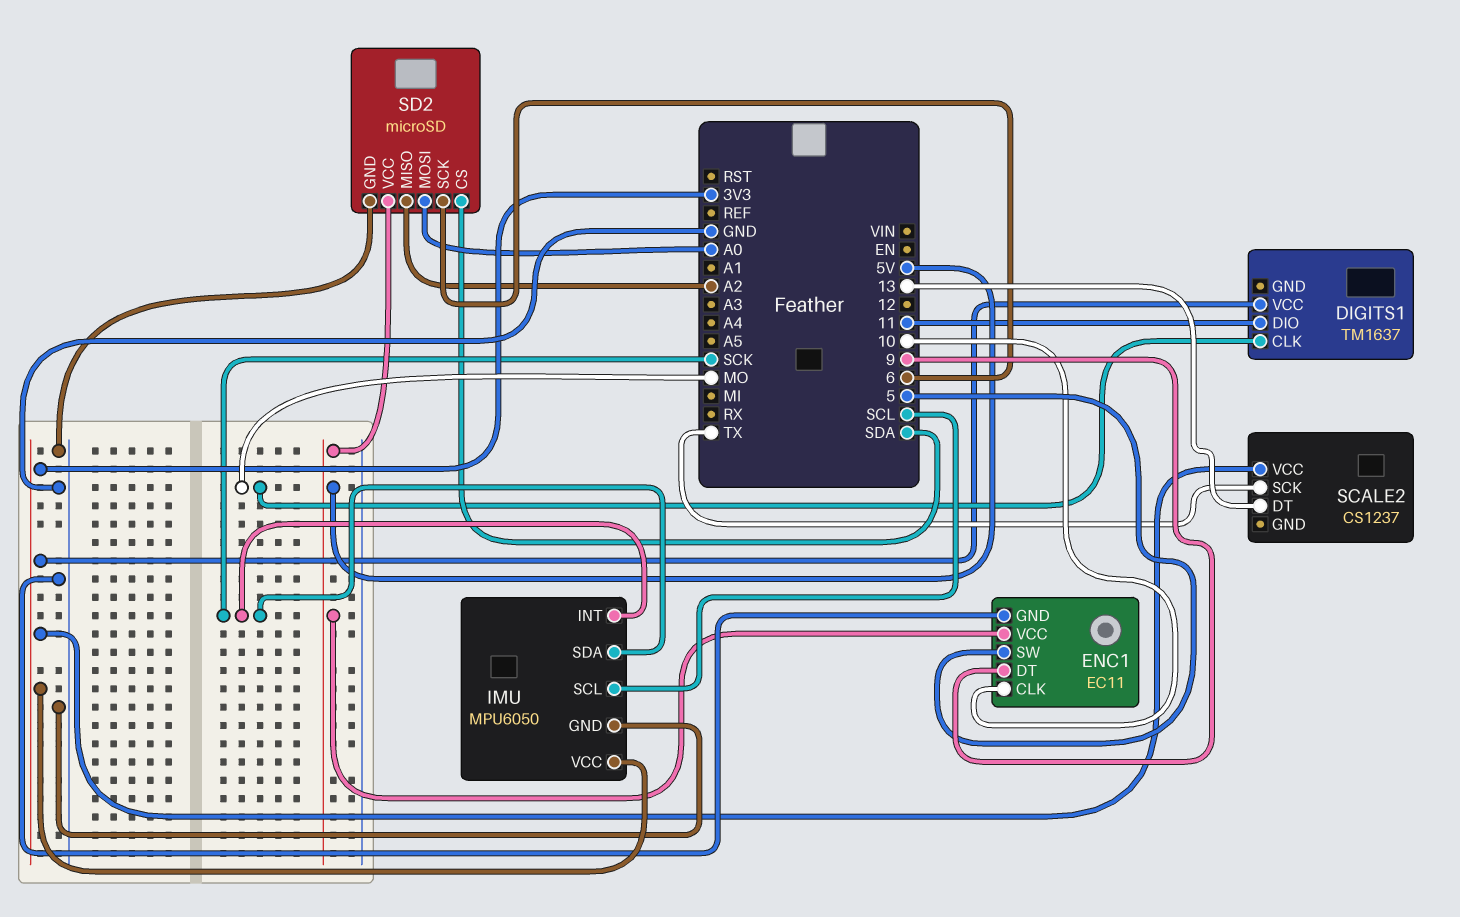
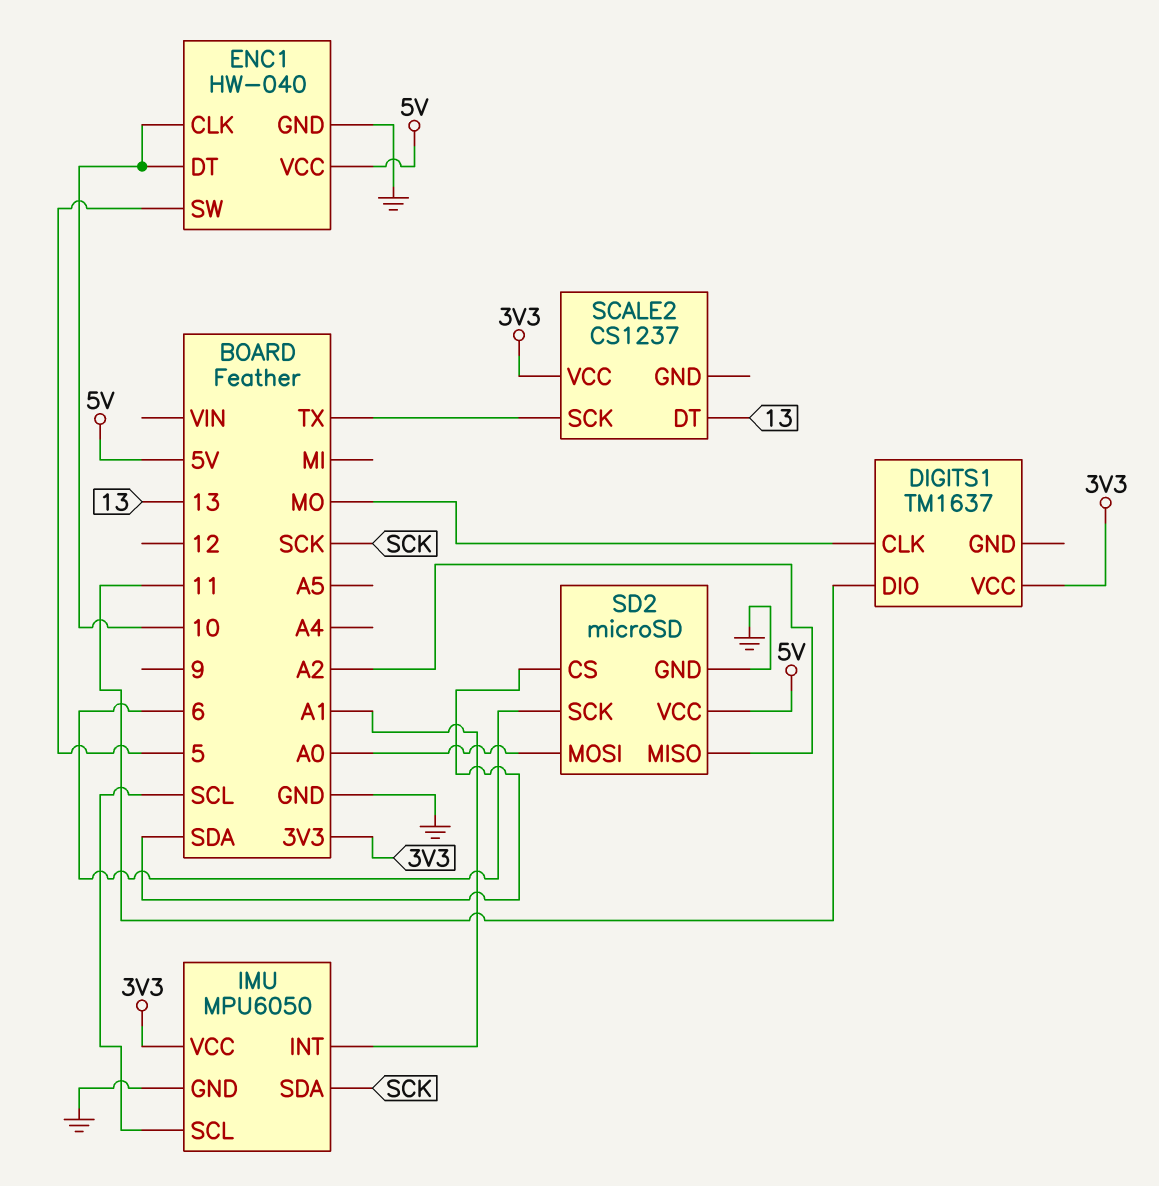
ENC1: EC11 -> HW-040
ENC1 pin DT: 9 -> 10
IMU pin INT: SCK -> A1

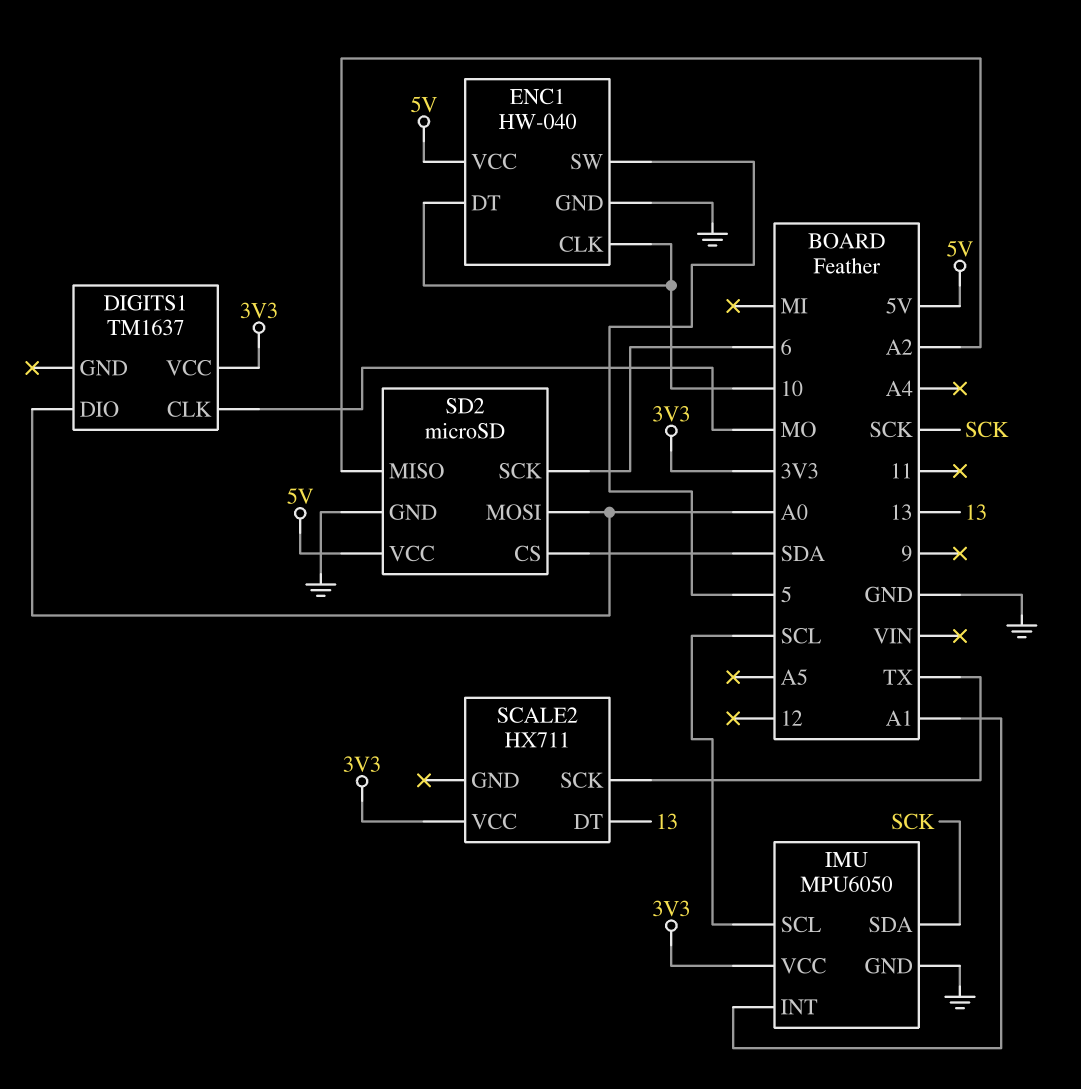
DIGITS1 pin DIO: 11 -> A0
SCALE2: CS1237 -> HX711

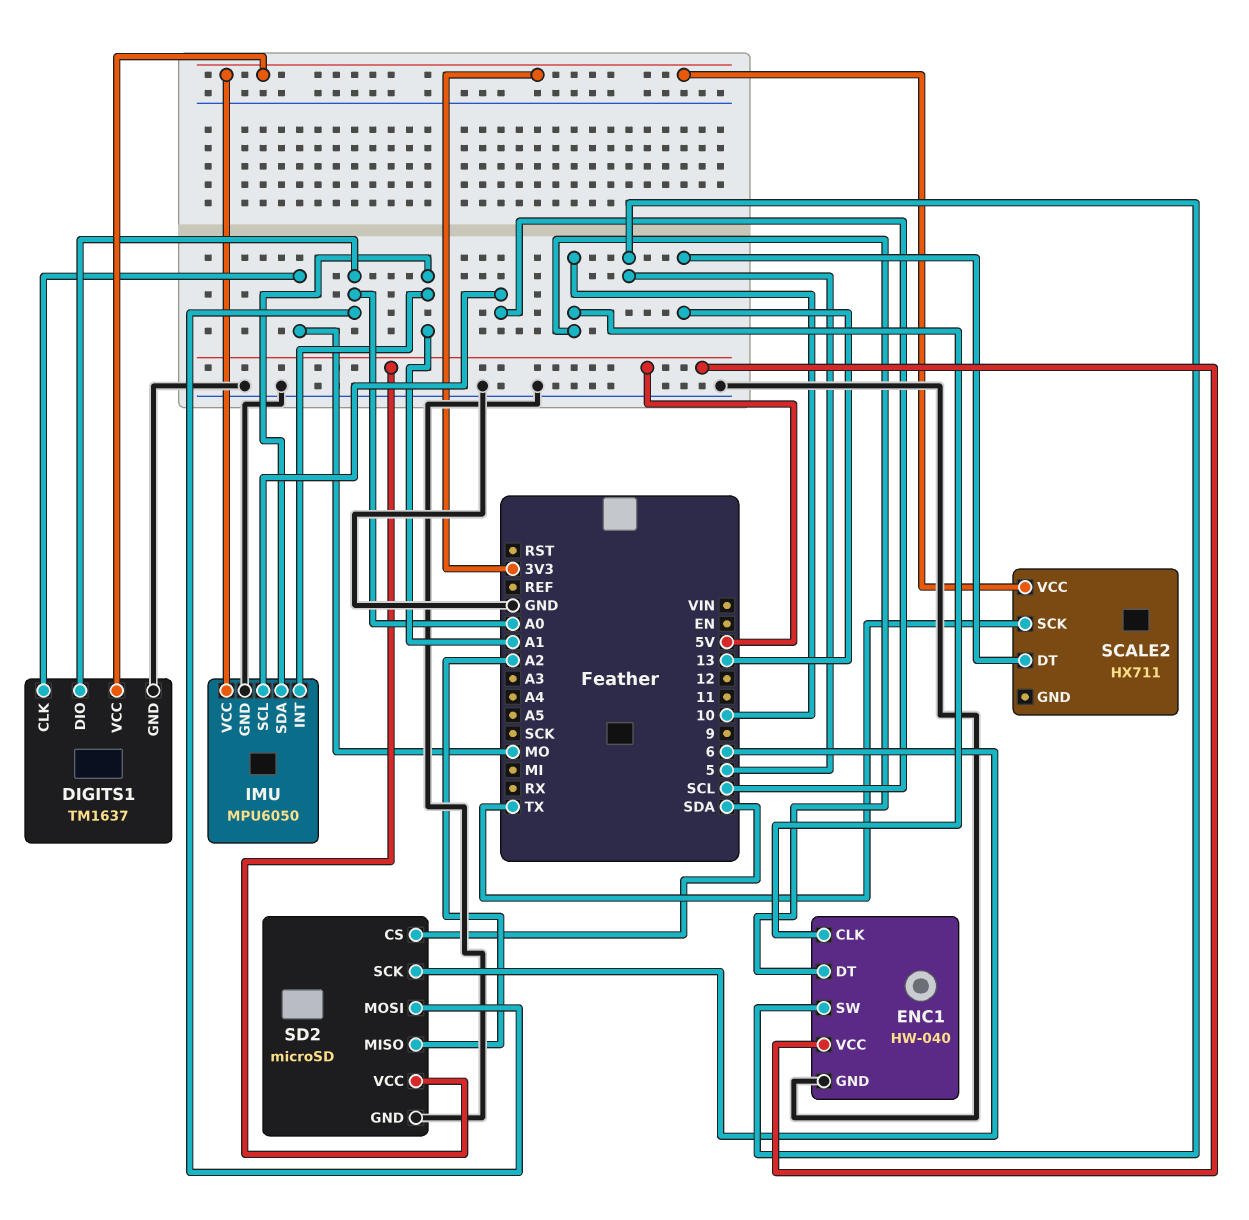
DIGITS1 pin GND: none -> GND
IMU pin SDA: SCK -> A1

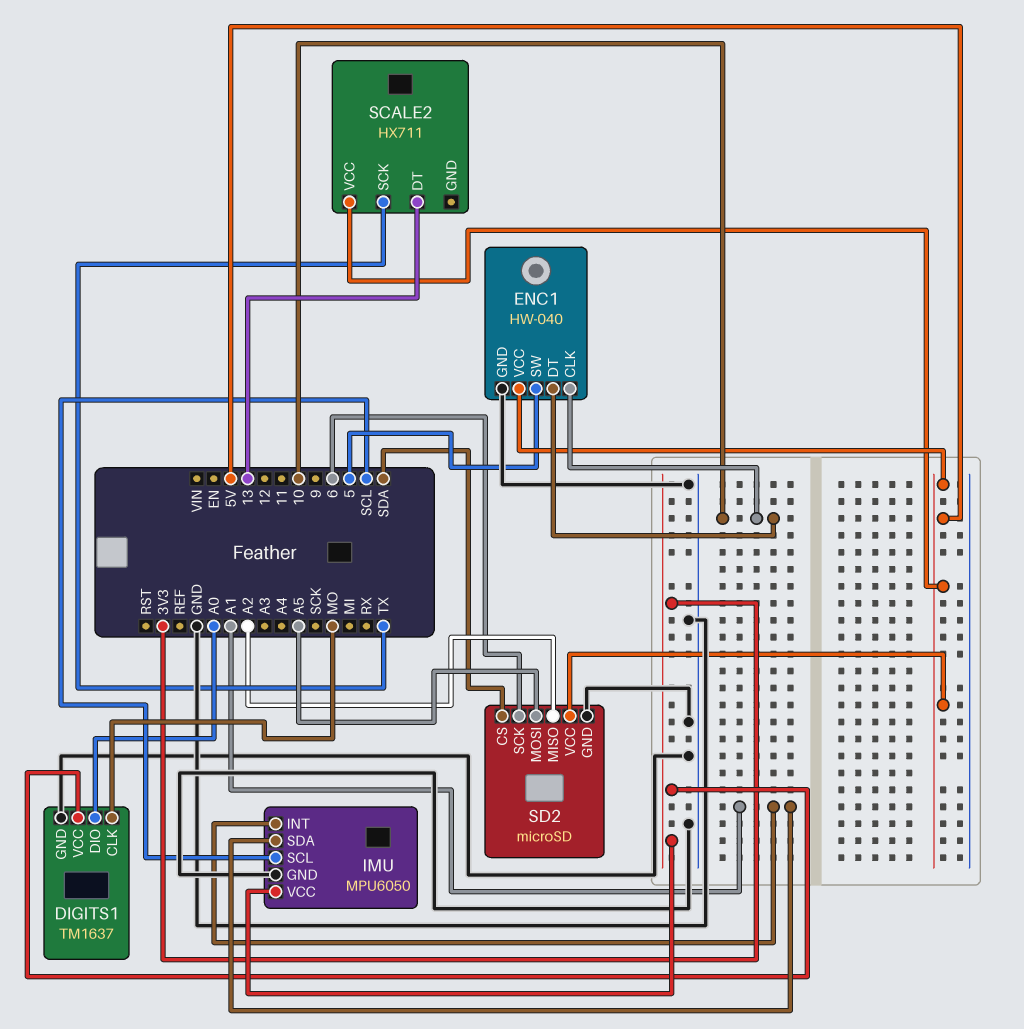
SCALE2 pin VCC: 3V3 -> 5V
SD2 pin MOSI: A0 -> A5

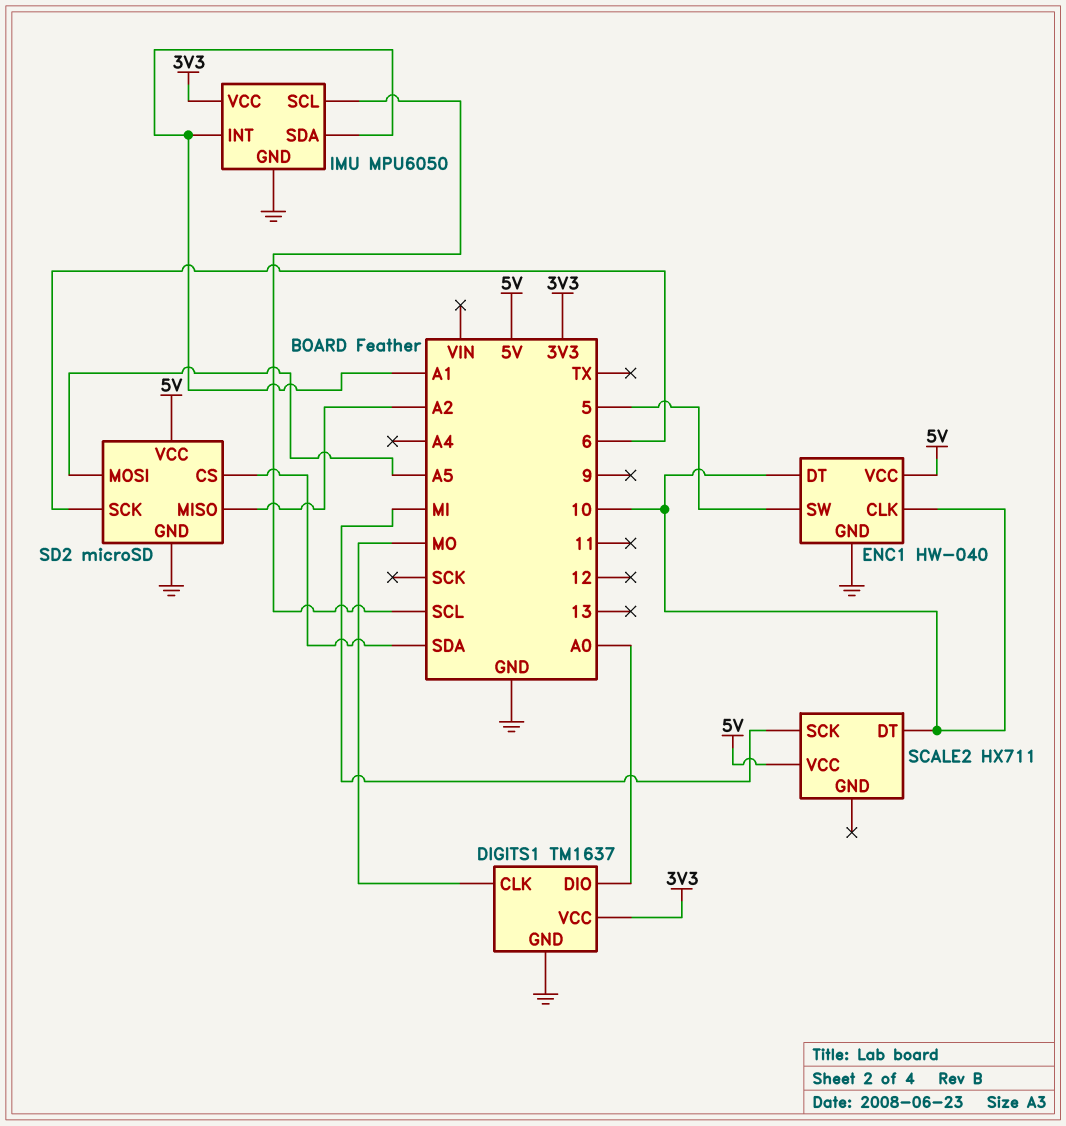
SCALE2 pin DT: 13 -> 10
SCALE2 pin SCK: TX -> MI

